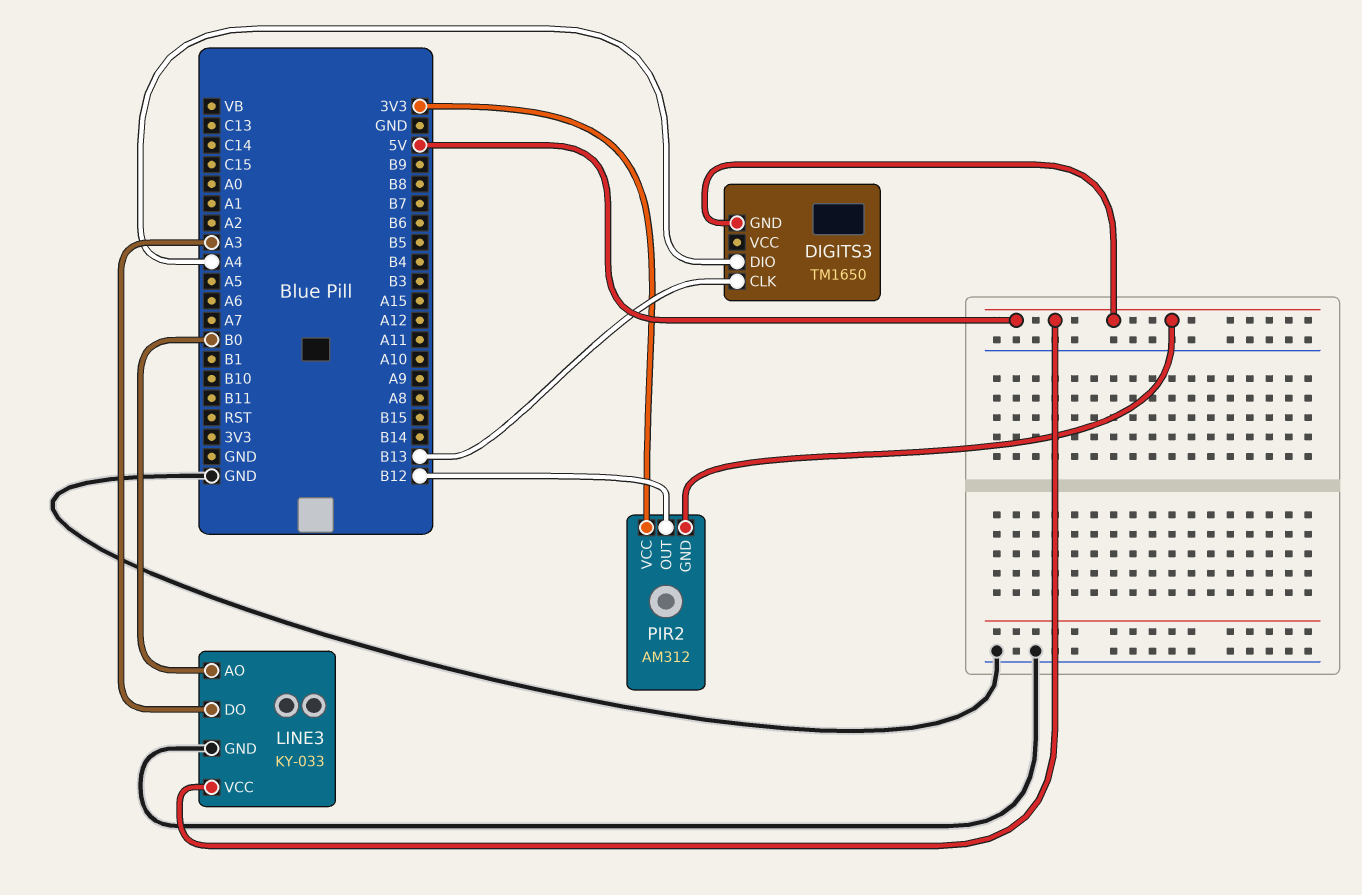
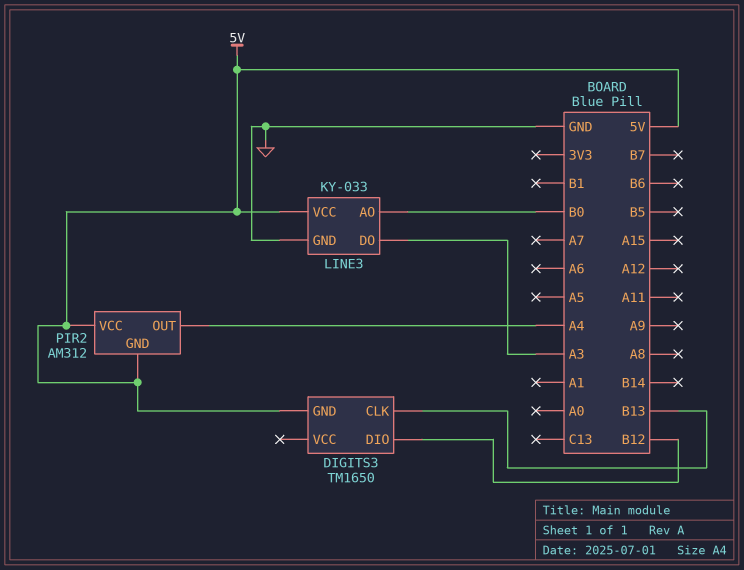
DIGITS3 pin DIO: A4 -> B12
PIR2 pin OUT: B12 -> A4
PIR2 pin VCC: 3V3 -> 5V

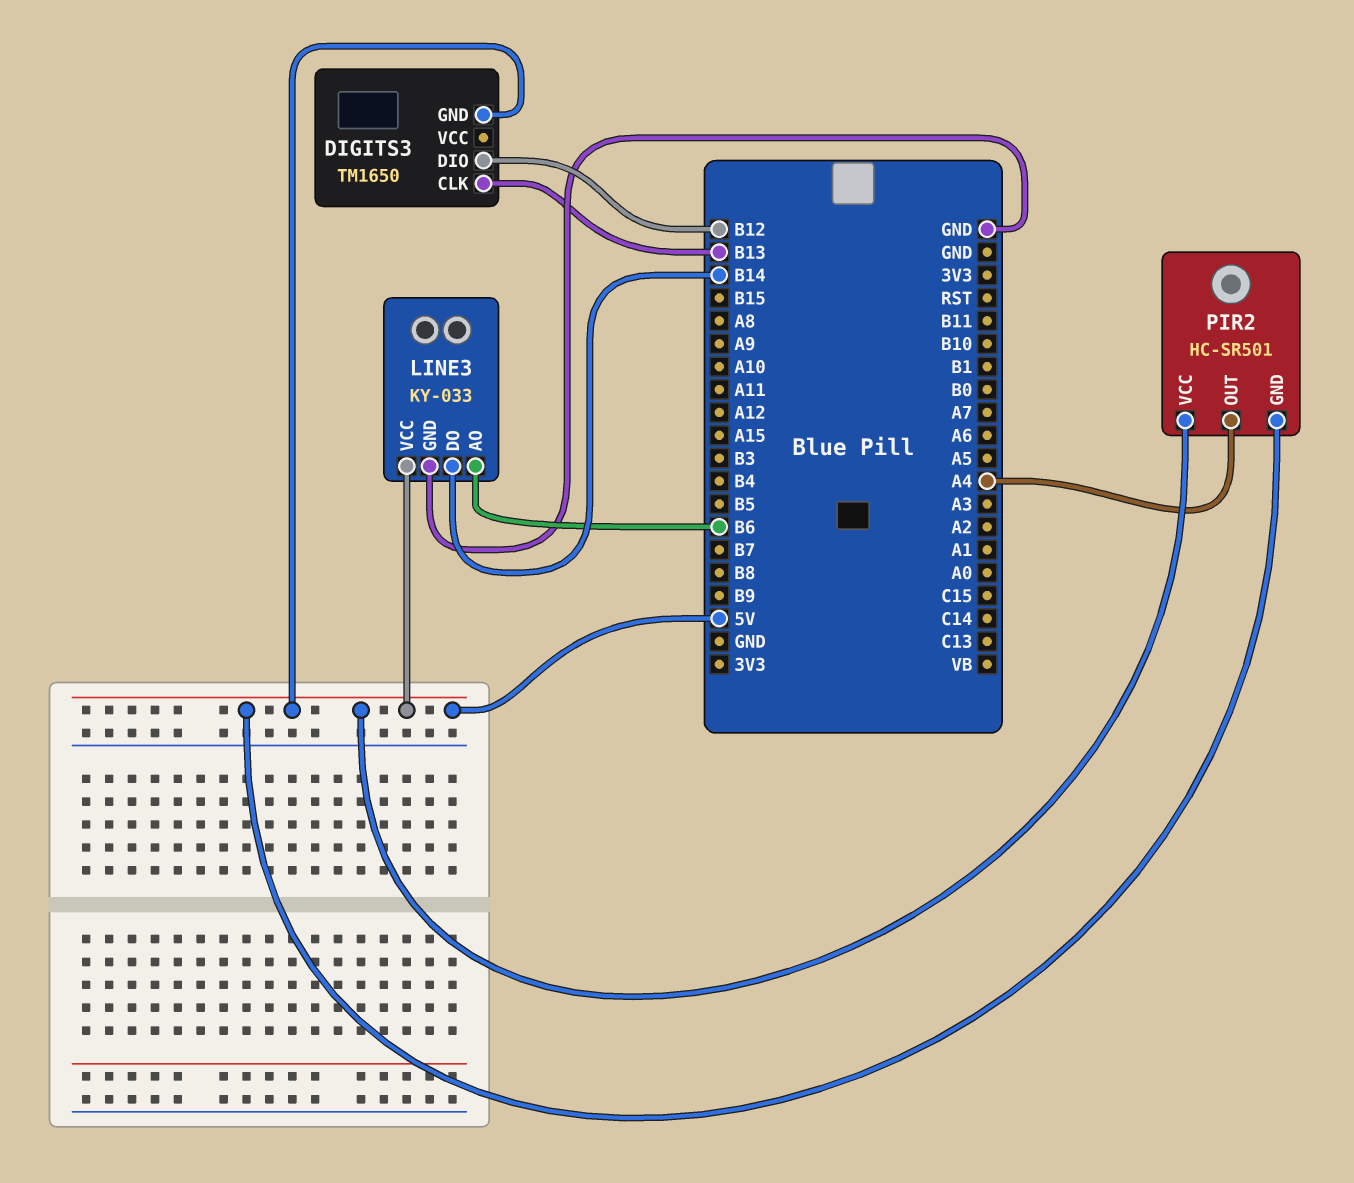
LINE3 pin AO: B0 -> B6
LINE3 pin DO: A3 -> B14
PIR2: AM312 -> HC-SR501

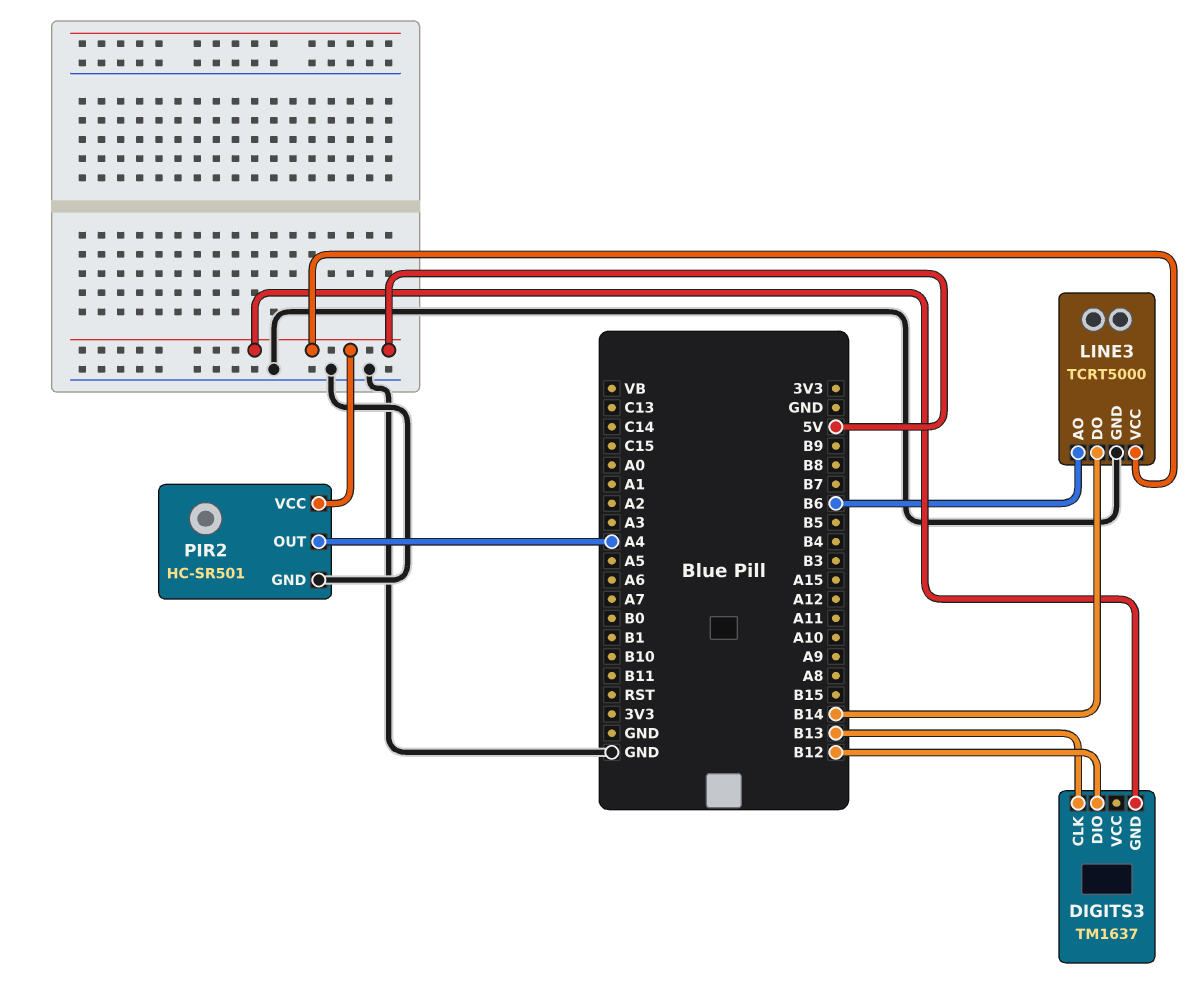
DIGITS3: TM1650 -> TM1637
LINE3: KY-033 -> TCRT5000
PIR2 pin GND: 5V -> GND

